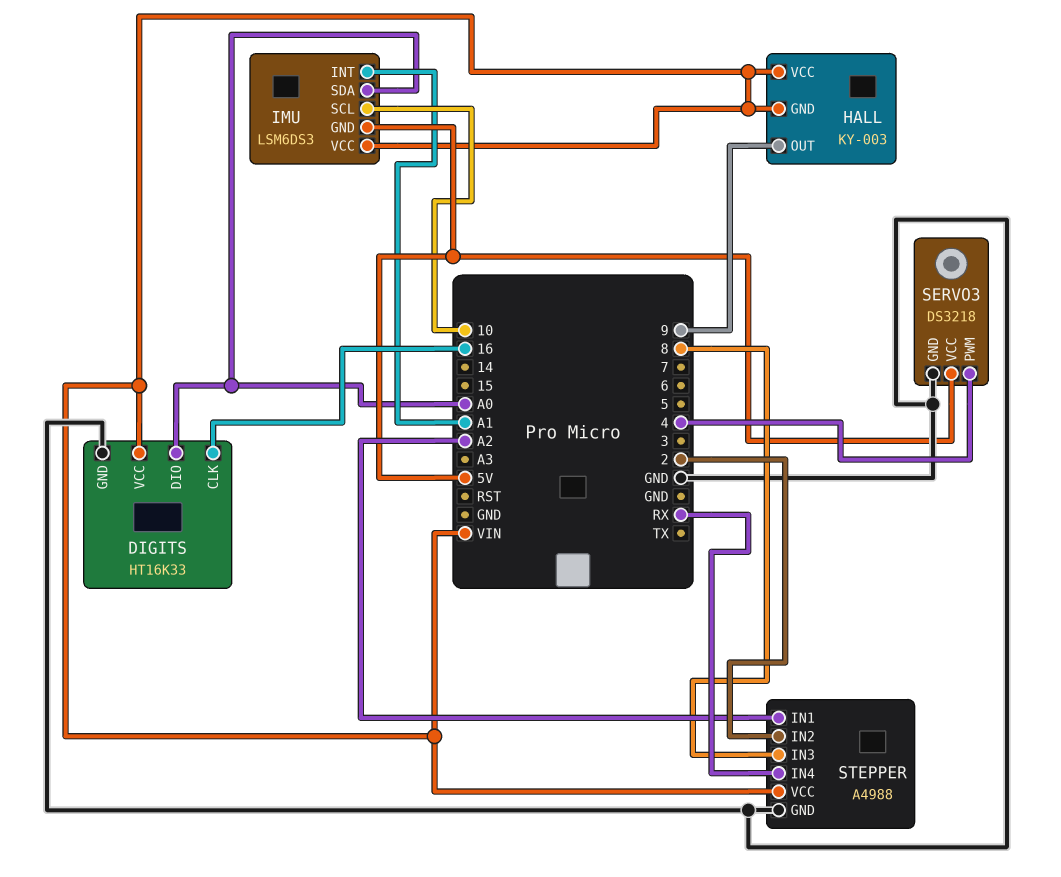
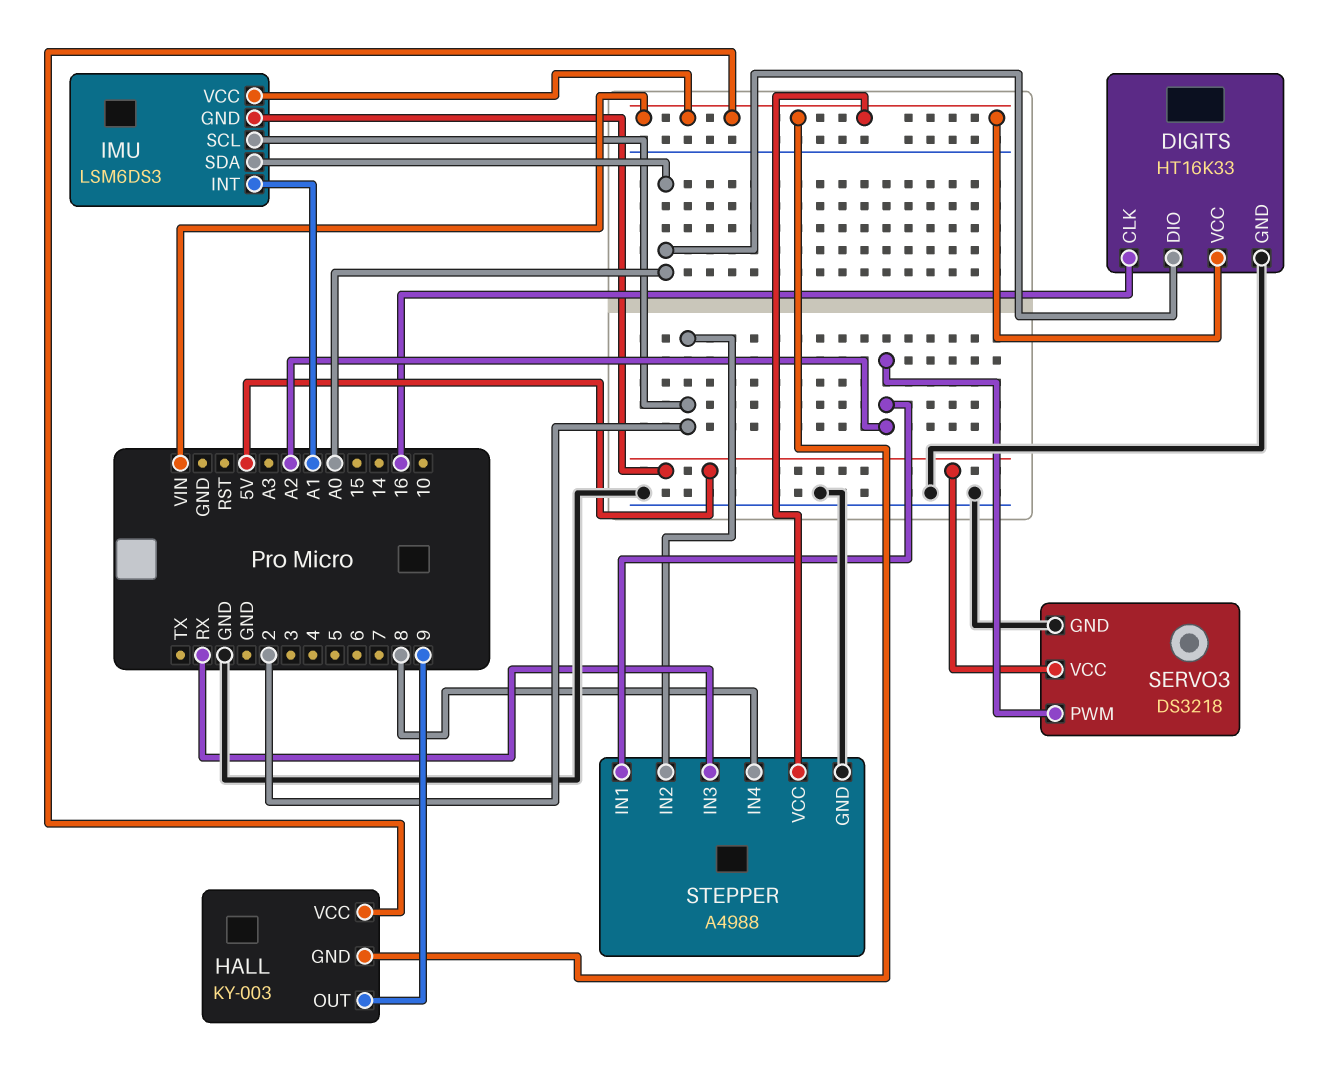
IMU pin SCL: 10 -> 2
SERVO3 pin PWM: 4 -> A2
STEPPER pin IN3: 8 -> RX
STEPPER pin IN4: RX -> 8

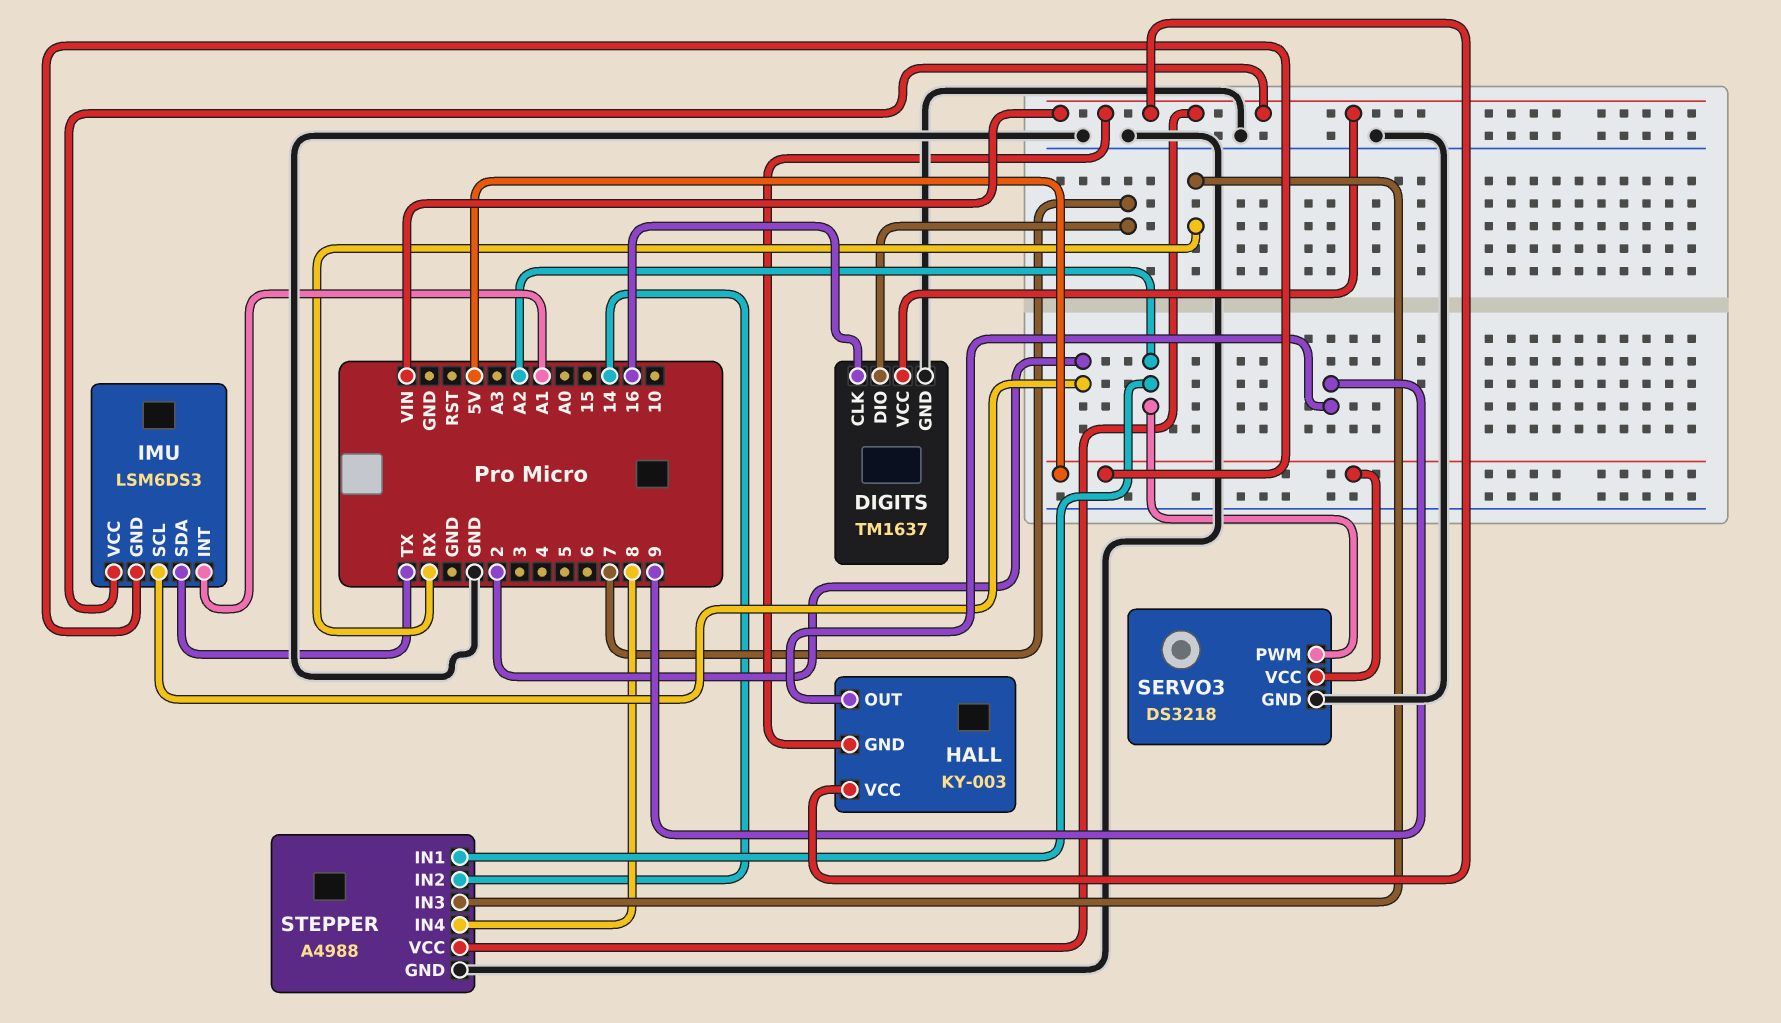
DIGITS: HT16K33 -> TM1637
DIGITS pin DIO: A0 -> 7
IMU pin SDA: A0 -> TX
STEPPER pin IN2: 2 -> 14

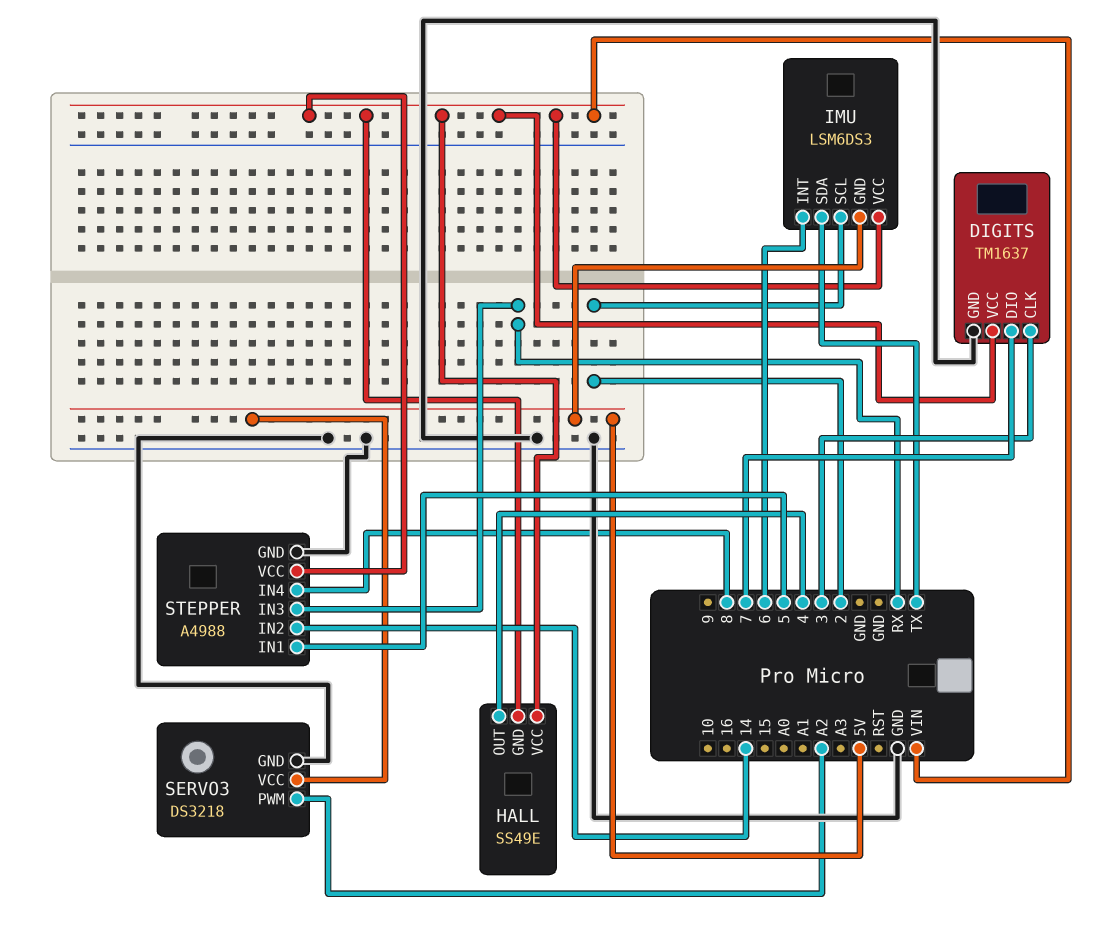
DIGITS pin CLK: 16 -> 3
HALL: KY-003 -> SS49E
HALL pin OUT: 9 -> 4
IMU pin INT: A1 -> 6
STEPPER pin IN1: A2 -> 5

